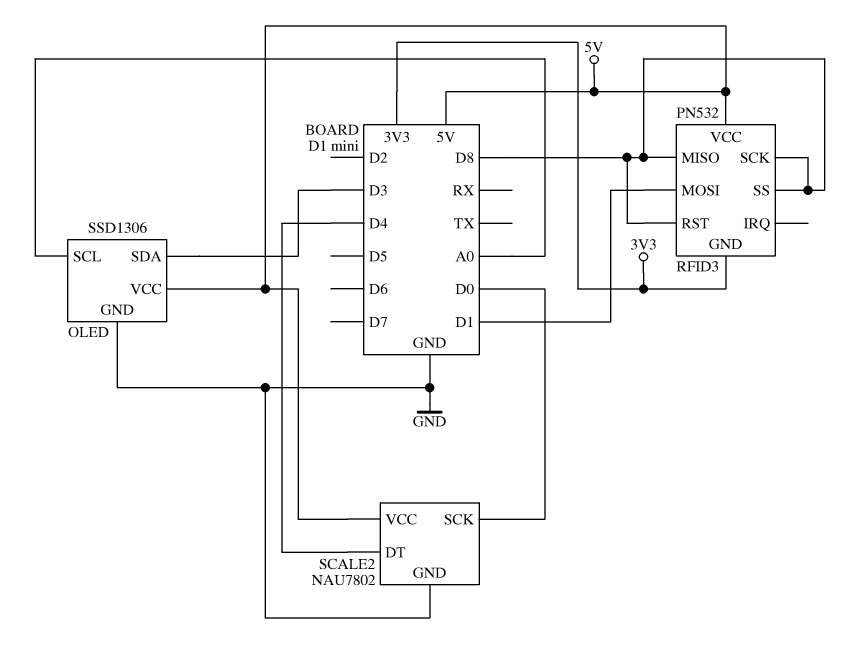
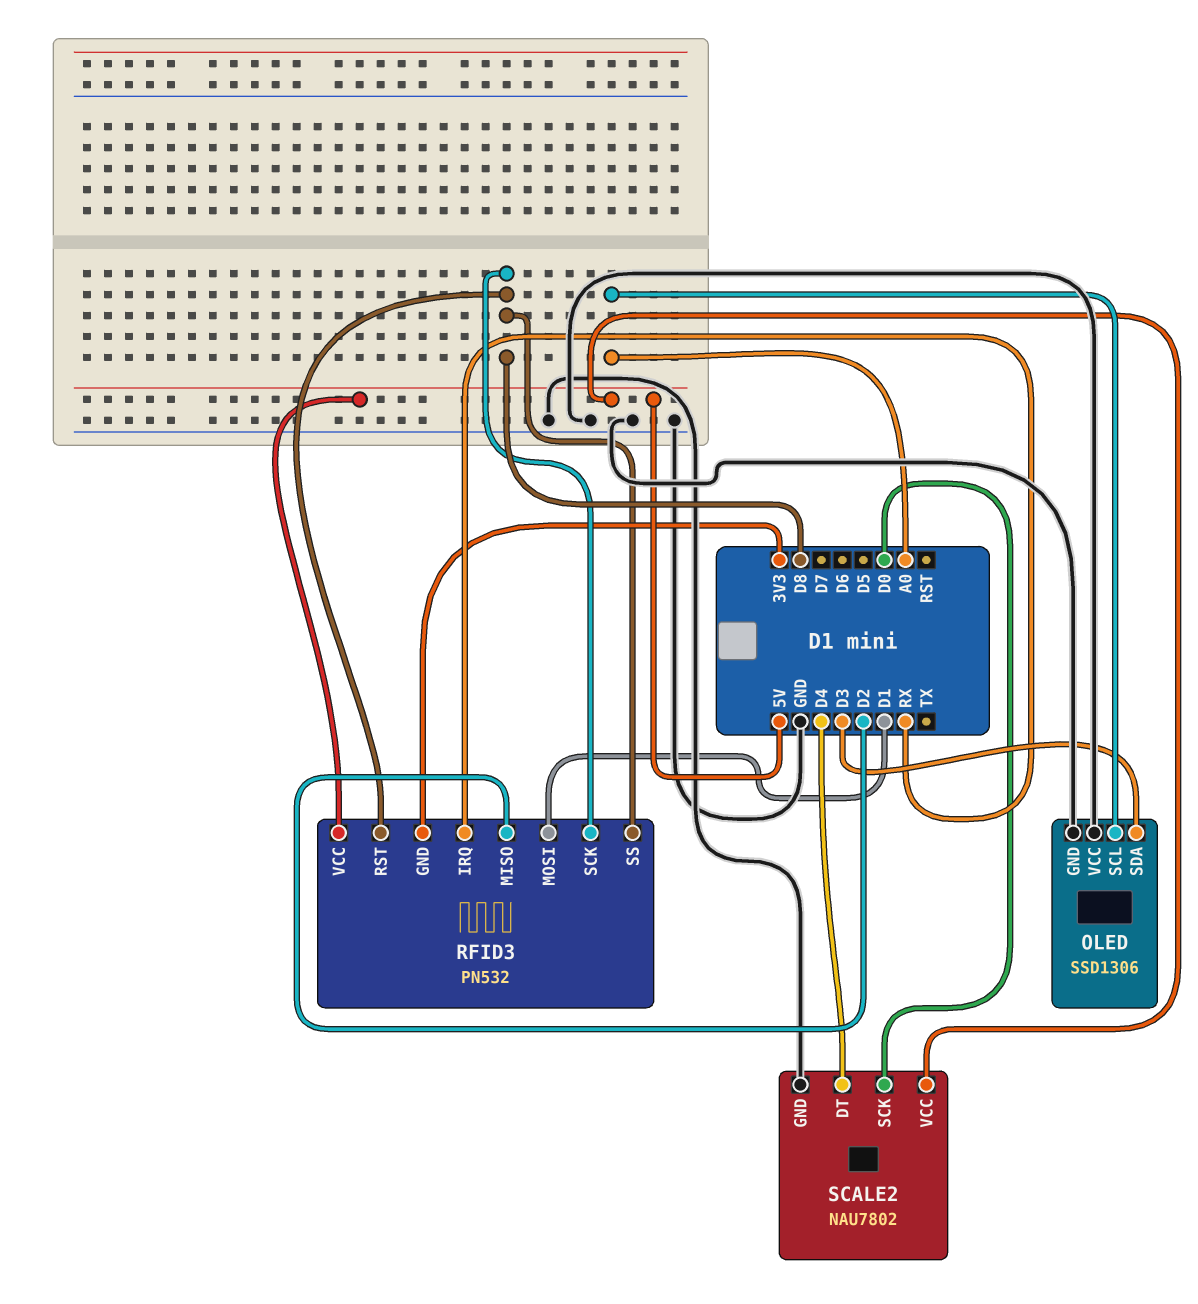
OLED pin VCC: 5V -> GND
RFID3 pin IRQ: none -> RX
RFID3 pin MISO: D8 -> D2

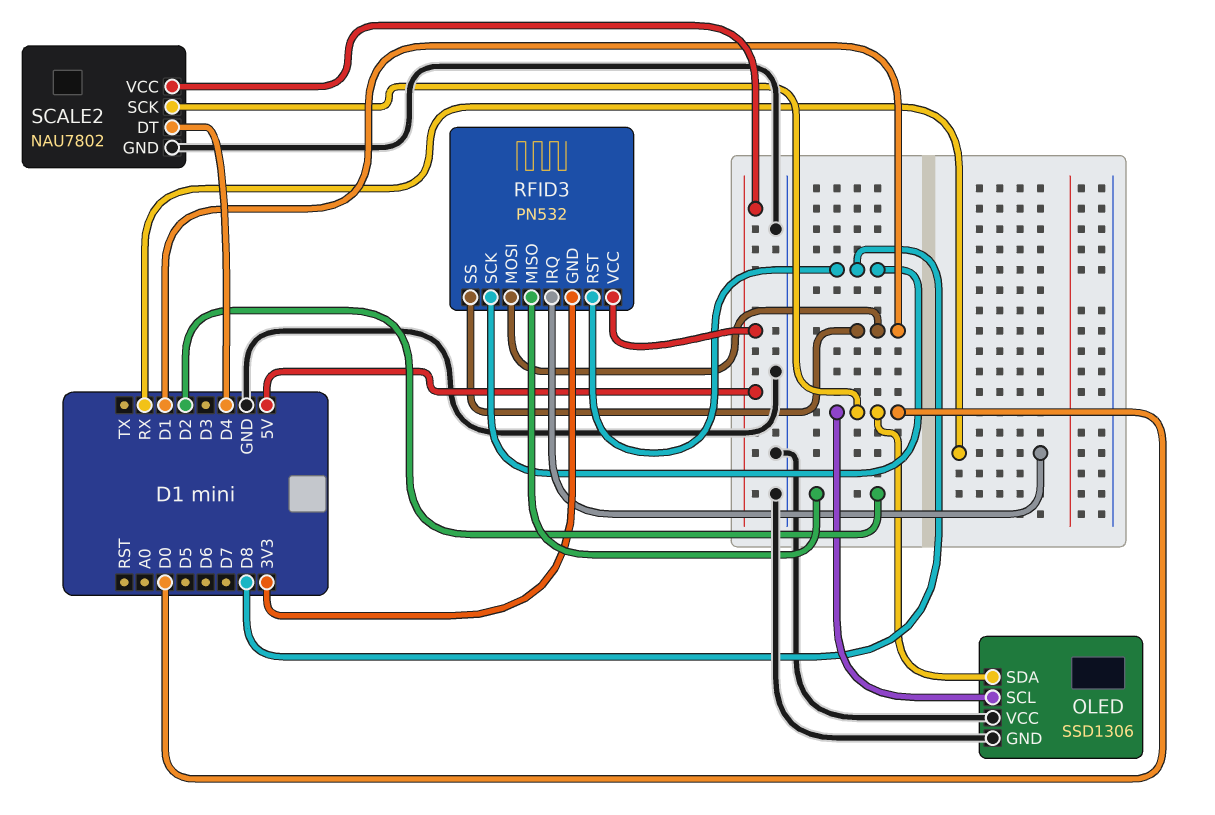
OLED pin SCL: A0 -> D0
OLED pin SDA: D3 -> D0
RFID3 pin SS: D8 -> D1

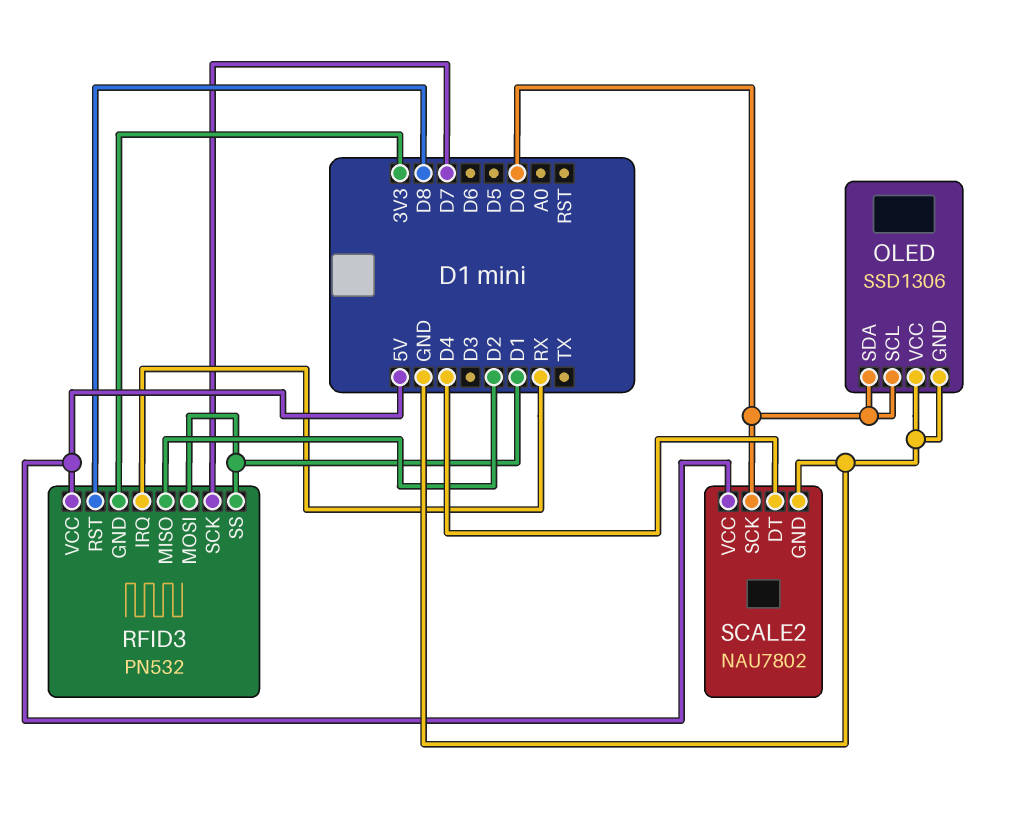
RFID3 pin SCK: D8 -> D7

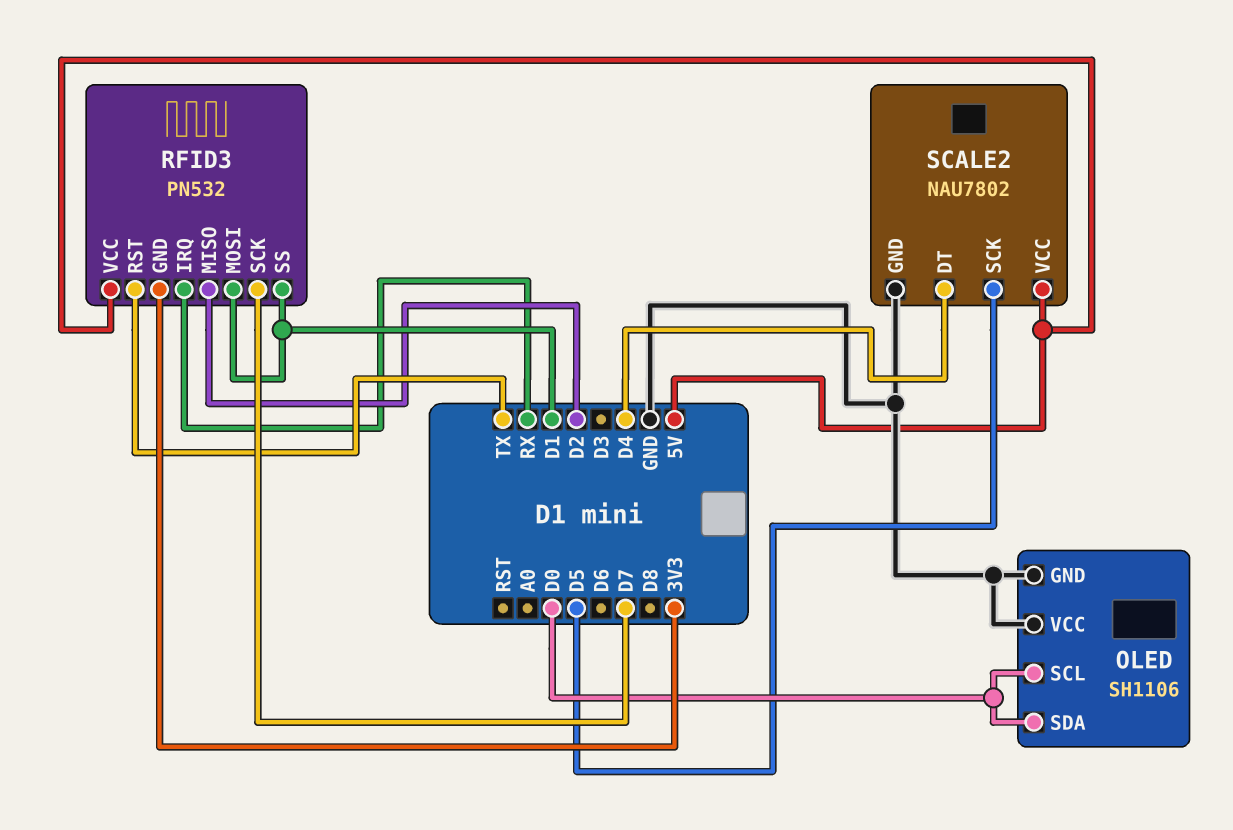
OLED: SSD1306 -> SH1106
RFID3 pin RST: D8 -> TX
SCALE2 pin SCK: D0 -> D5

